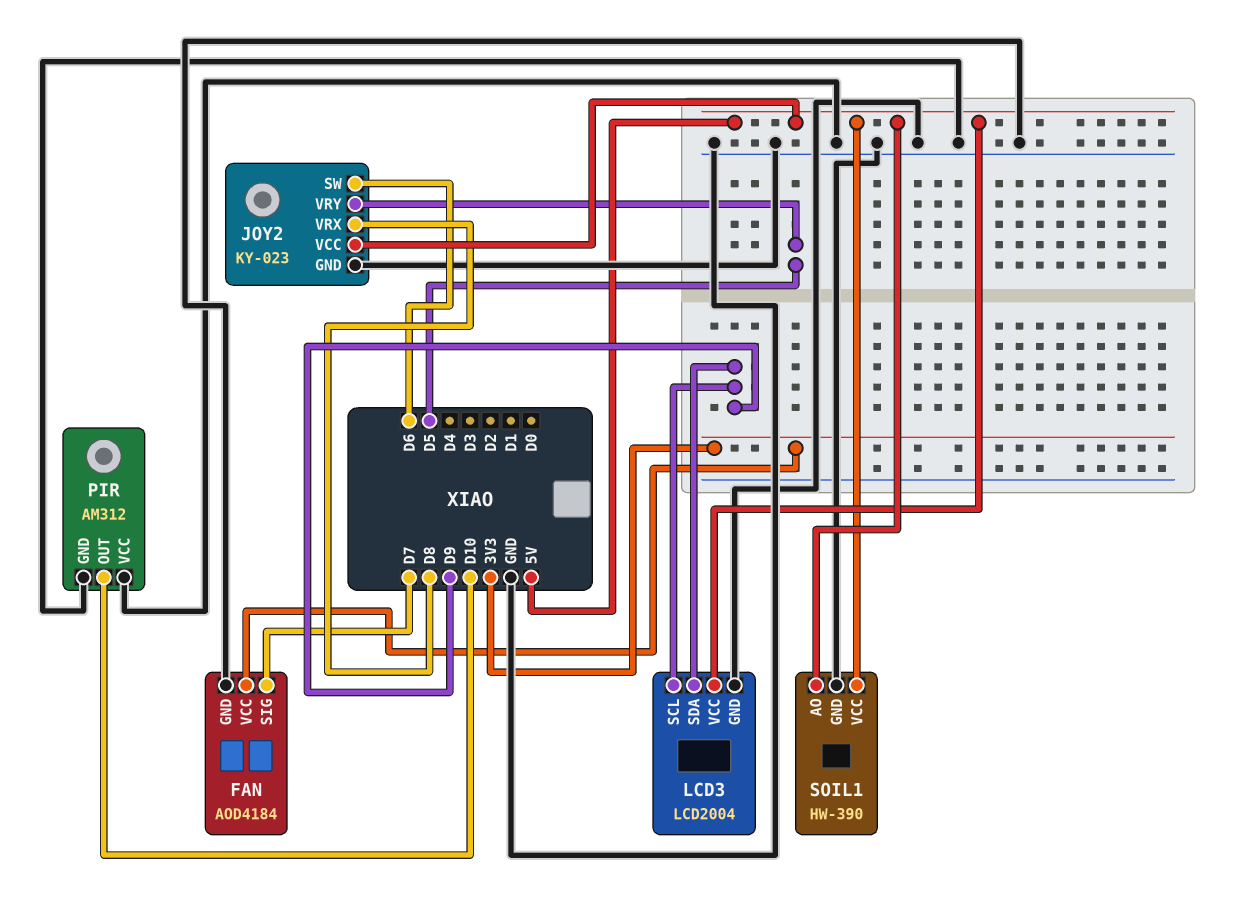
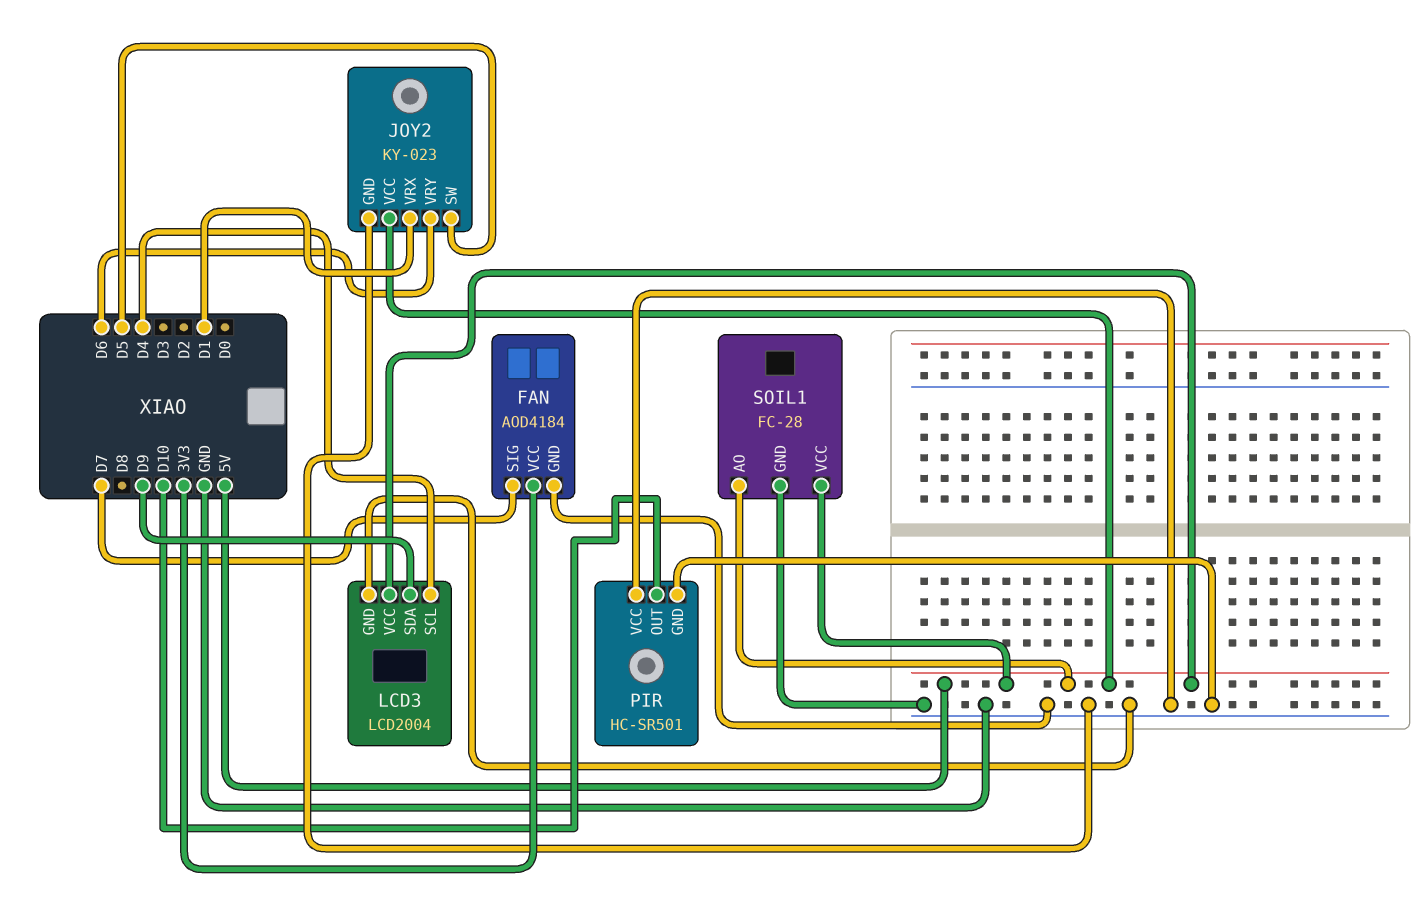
JOY2 pin SW: D6 -> D5
JOY2 pin VRX: D8 -> D1
JOY2 pin VRY: D5 -> D6
LCD3 pin SCL: D9 -> D4
PIR: AM312 -> HC-SR501
SOIL1: HW-390 -> FC-28

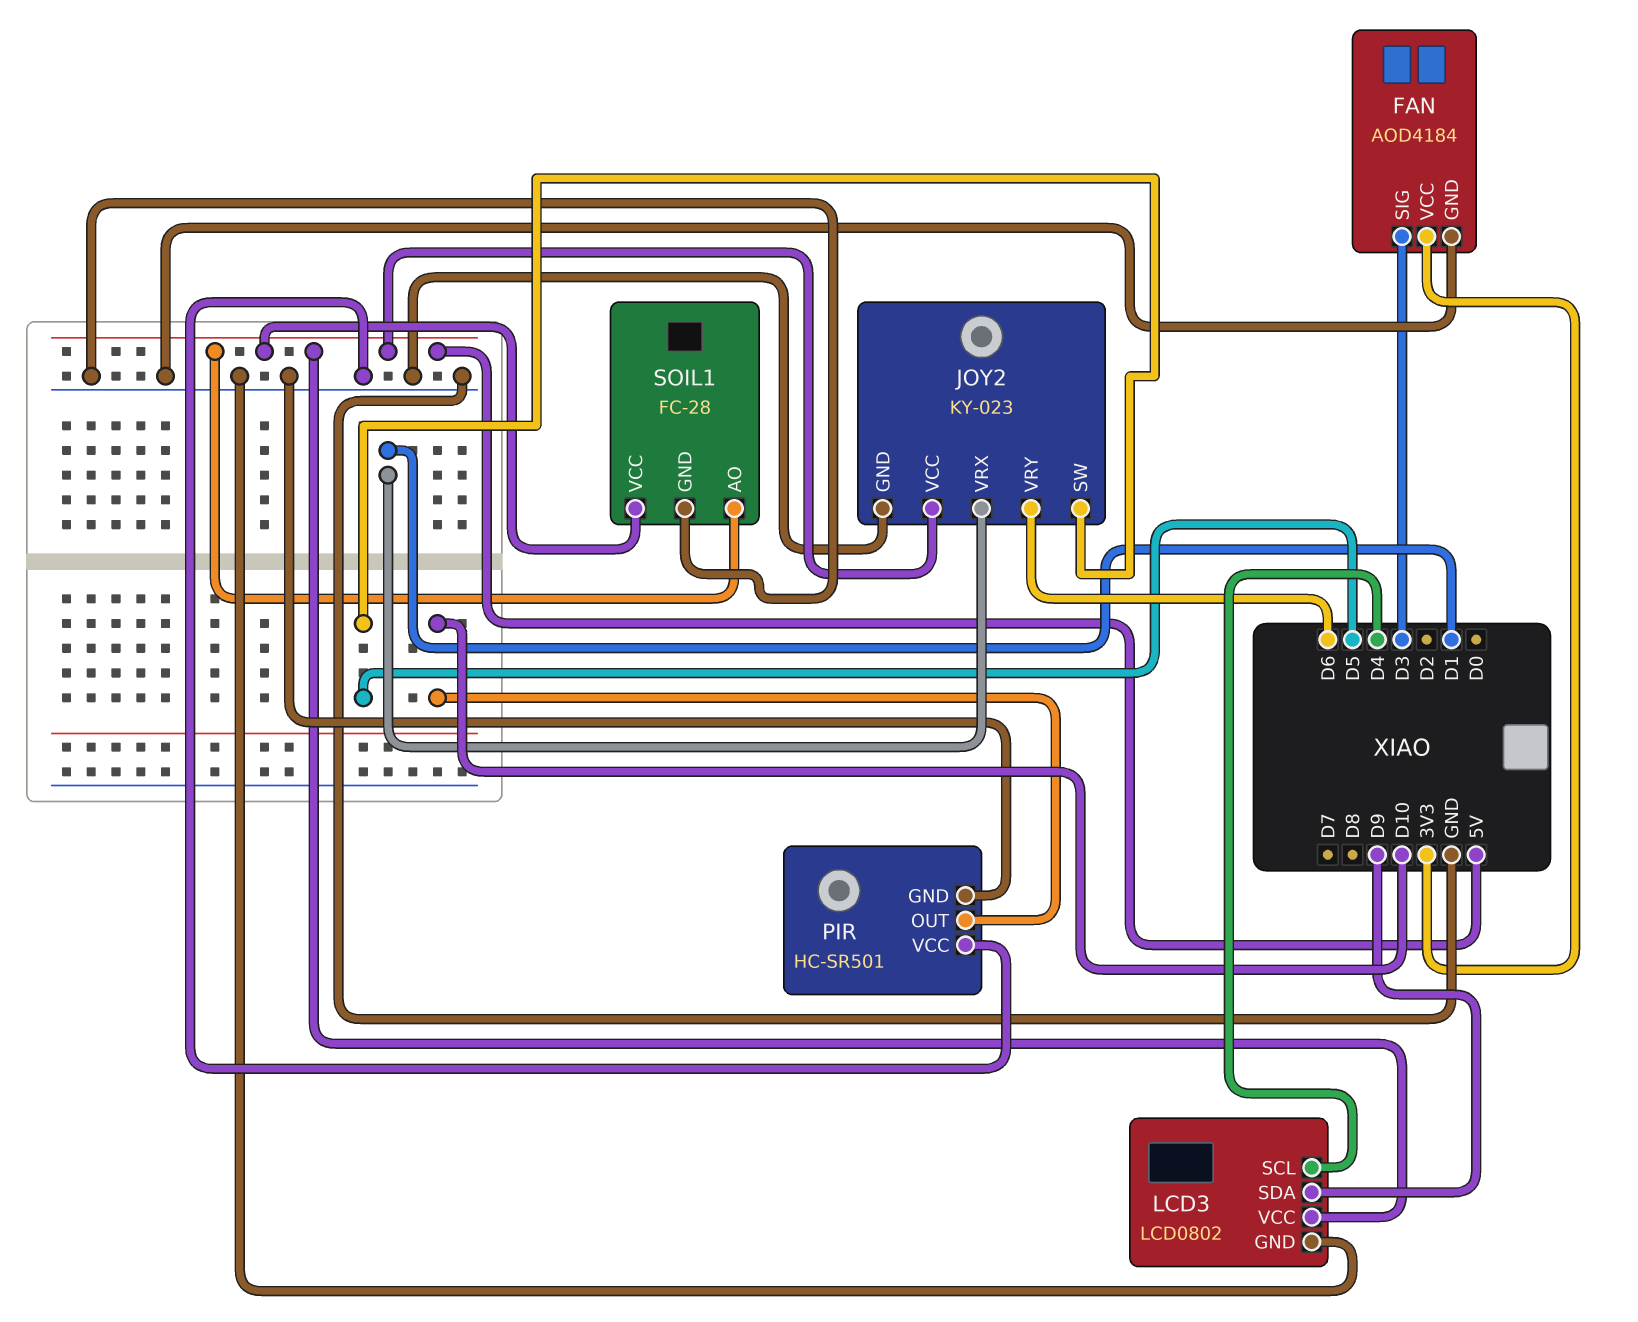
FAN pin SIG: D7 -> D3
LCD3: LCD2004 -> LCD0802

